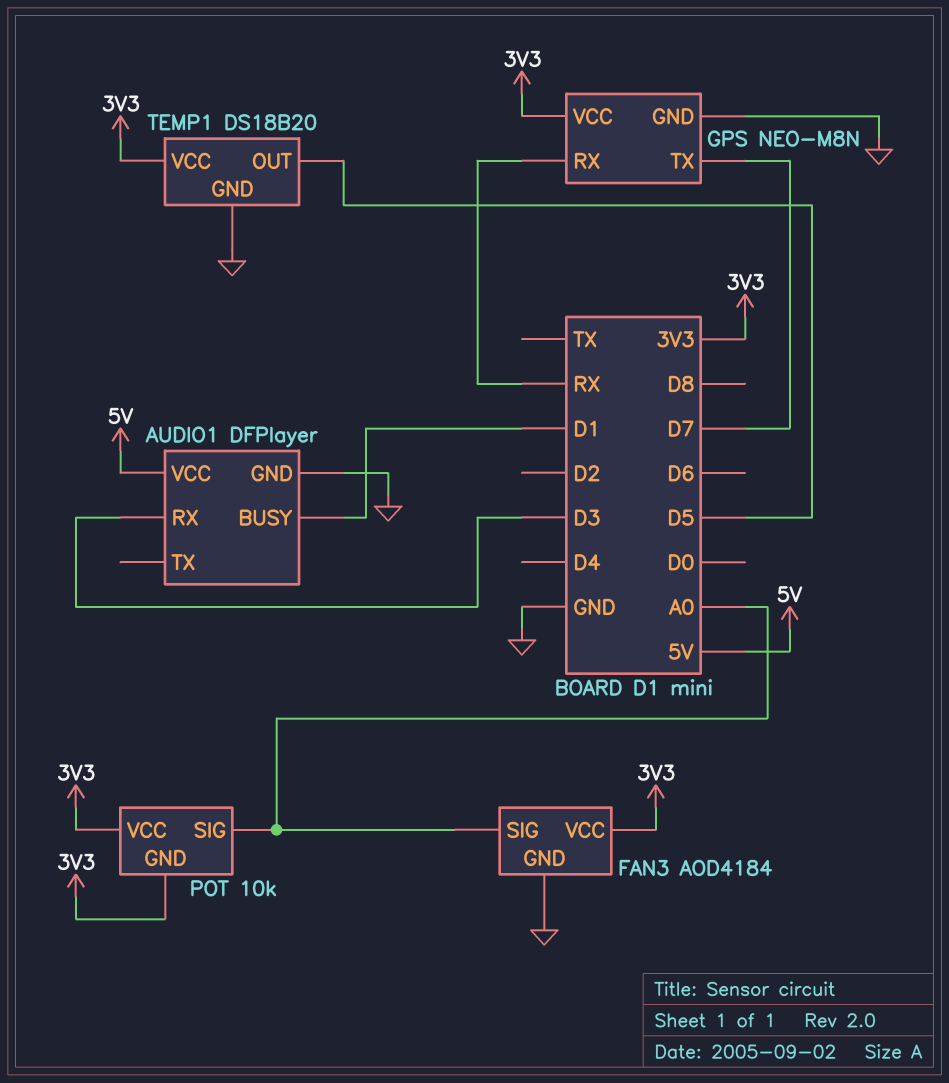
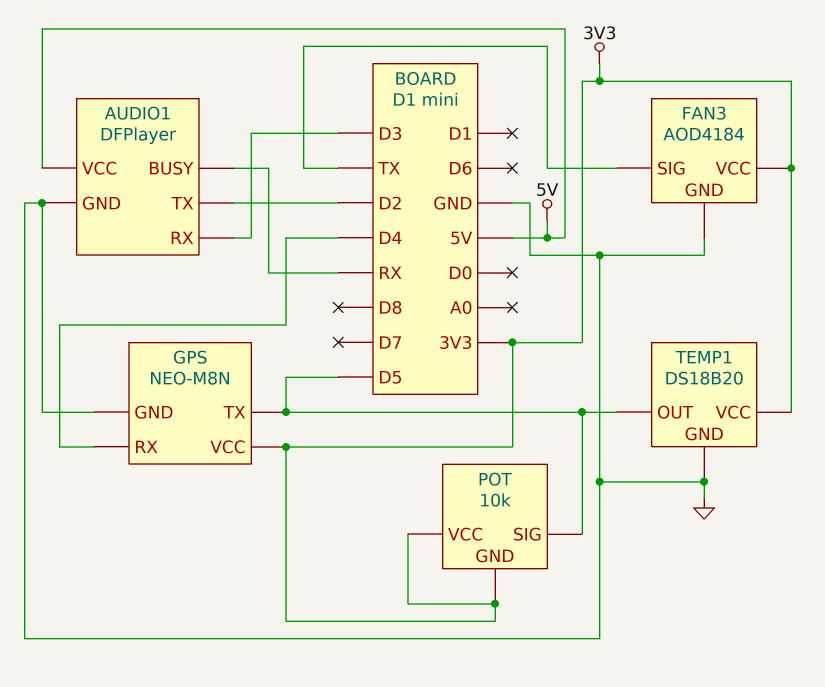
AUDIO1 pin BUSY: D1 -> RX
AUDIO1 pin TX: none -> D2
FAN3 pin SIG: A0 -> TX
GPS pin RX: RX -> D4
GPS pin TX: D7 -> D5
POT pin SIG: A0 -> D5

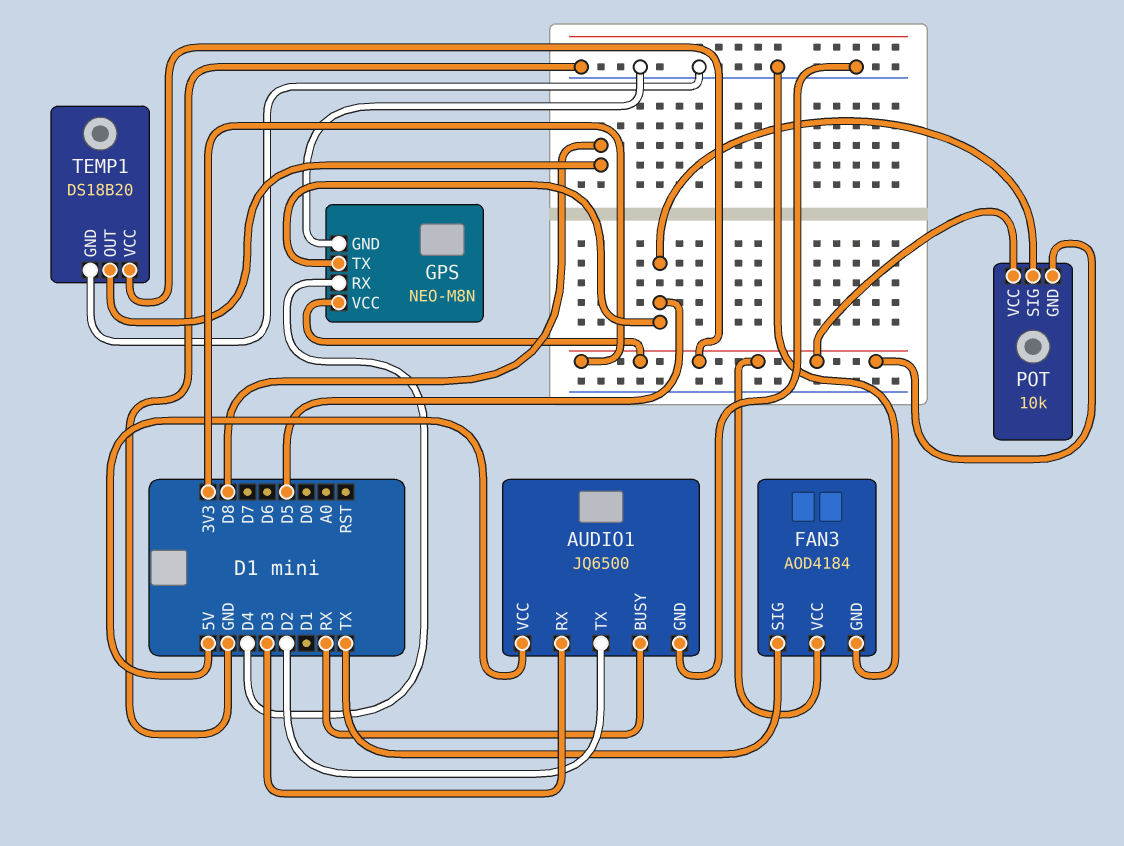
AUDIO1: DFPlayer -> JQ6500
TEMP1 pin OUT: D5 -> D8

